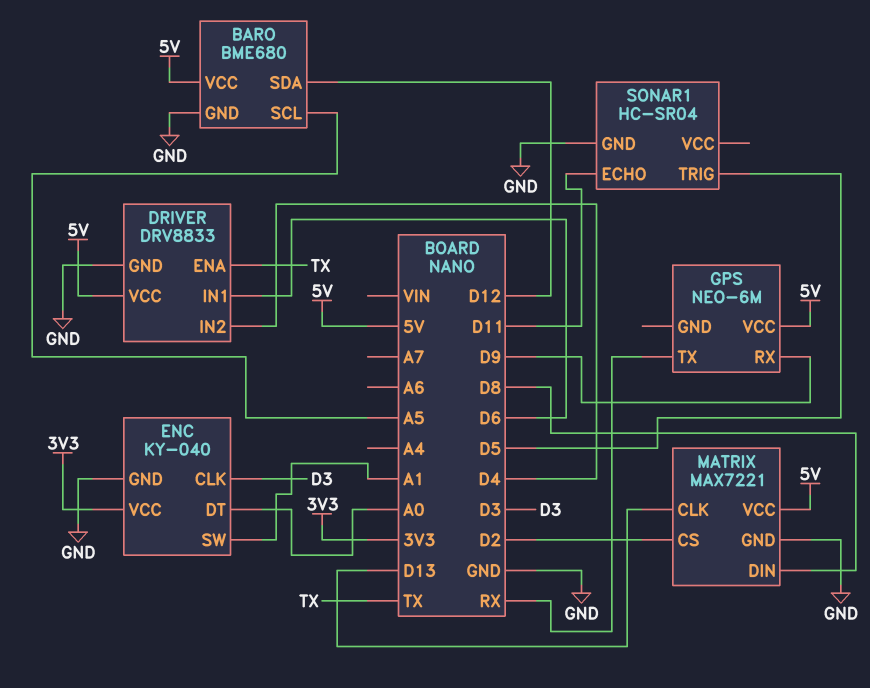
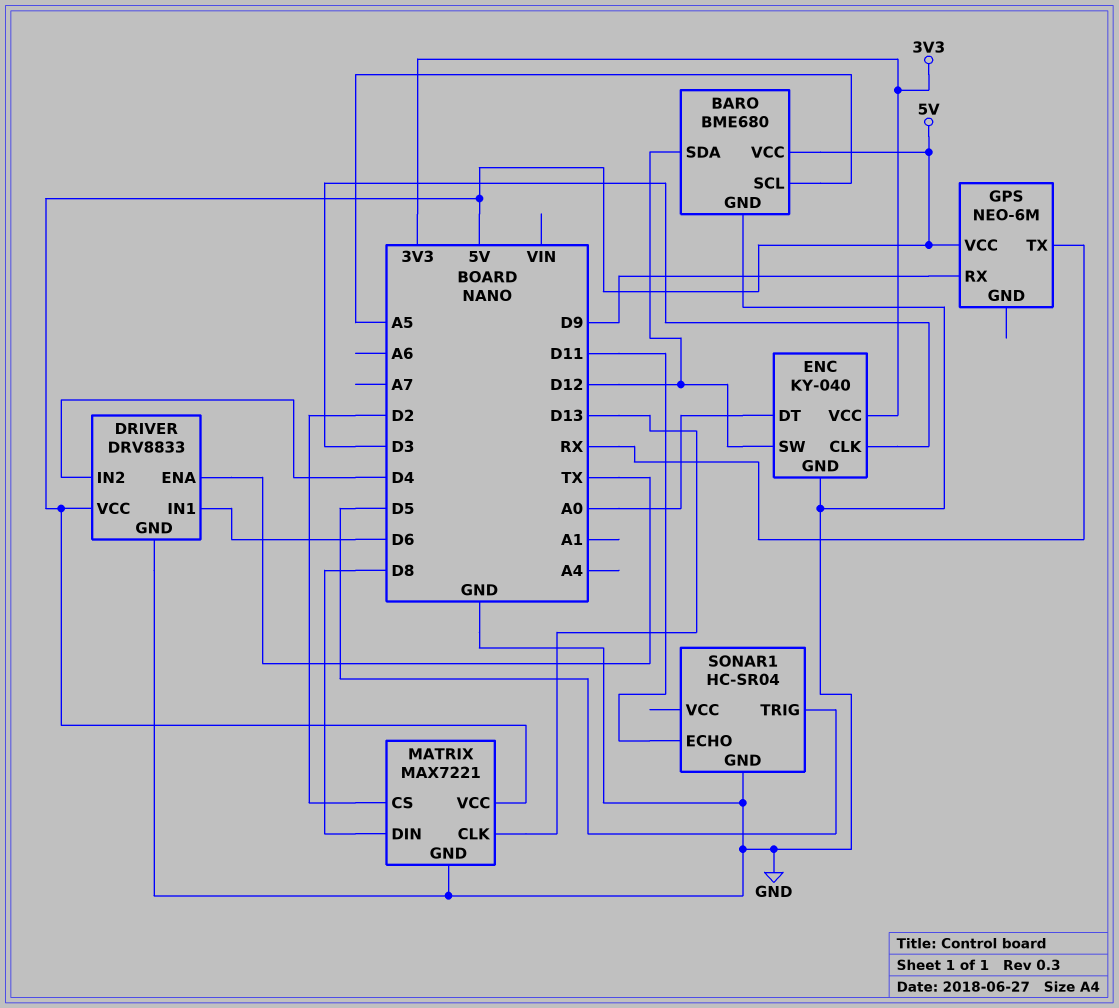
ENC pin SW: A1 -> D12

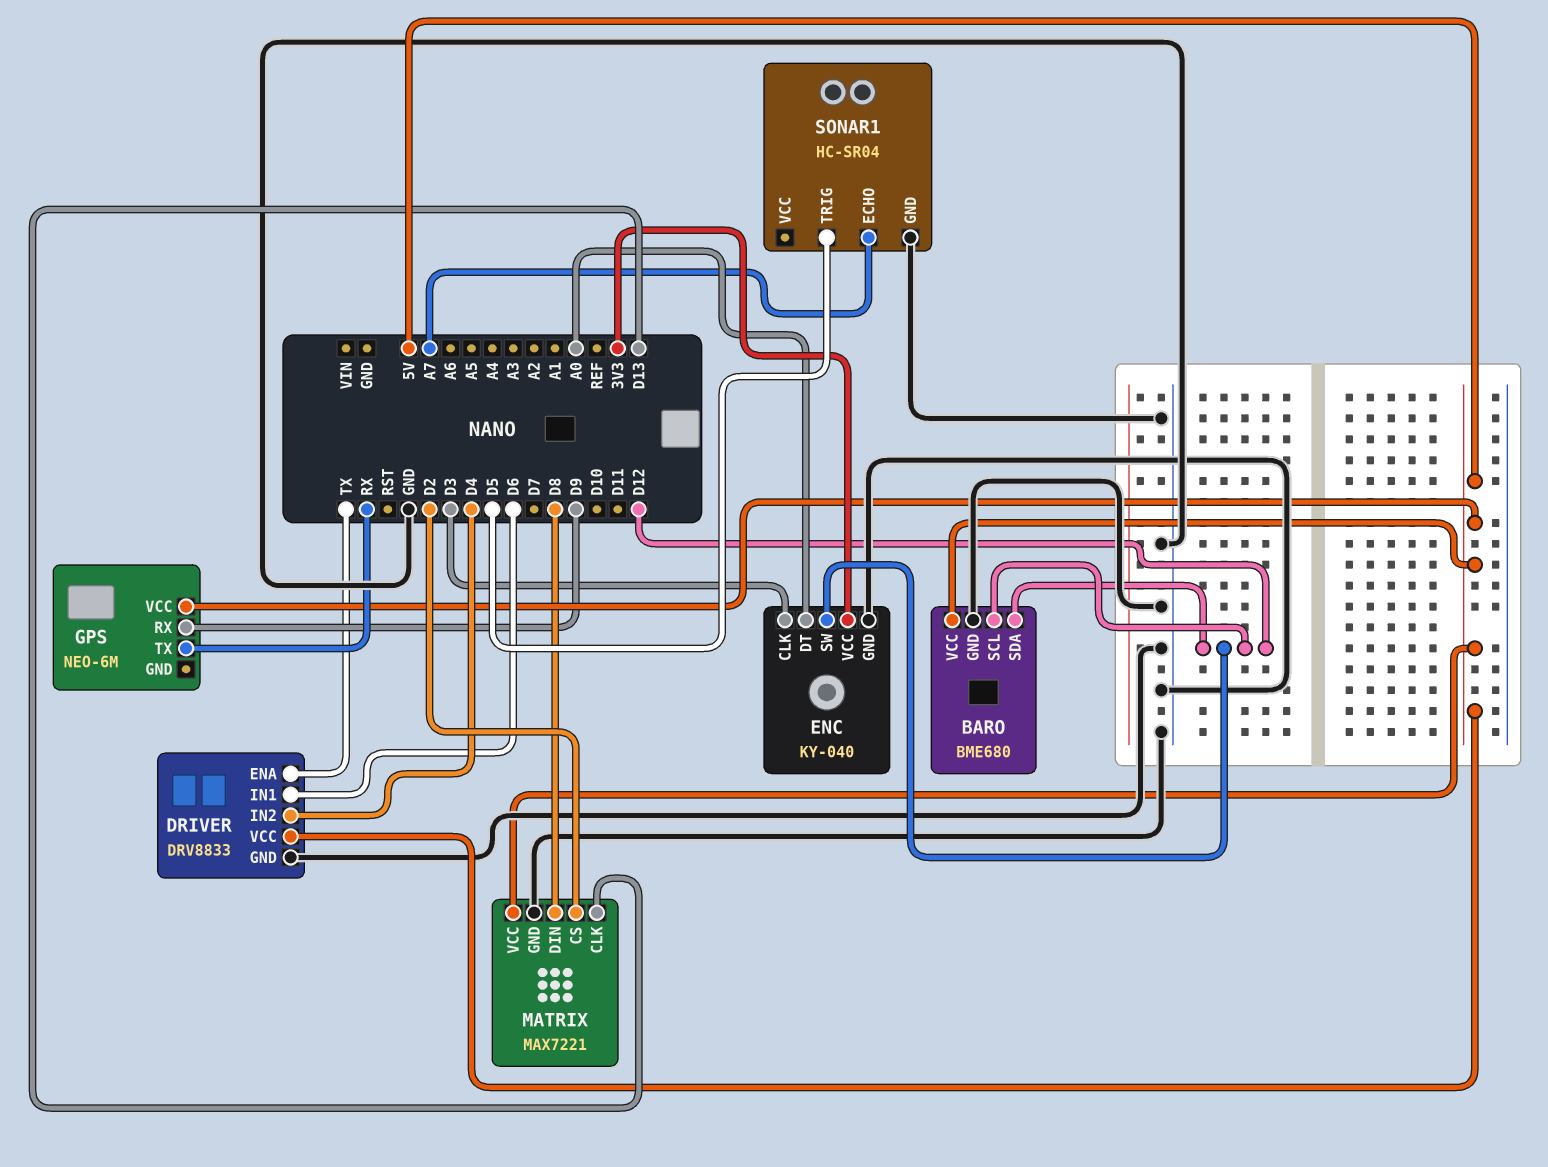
BARO pin SCL: A5 -> D12
SONAR1 pin ECHO: D11 -> A7

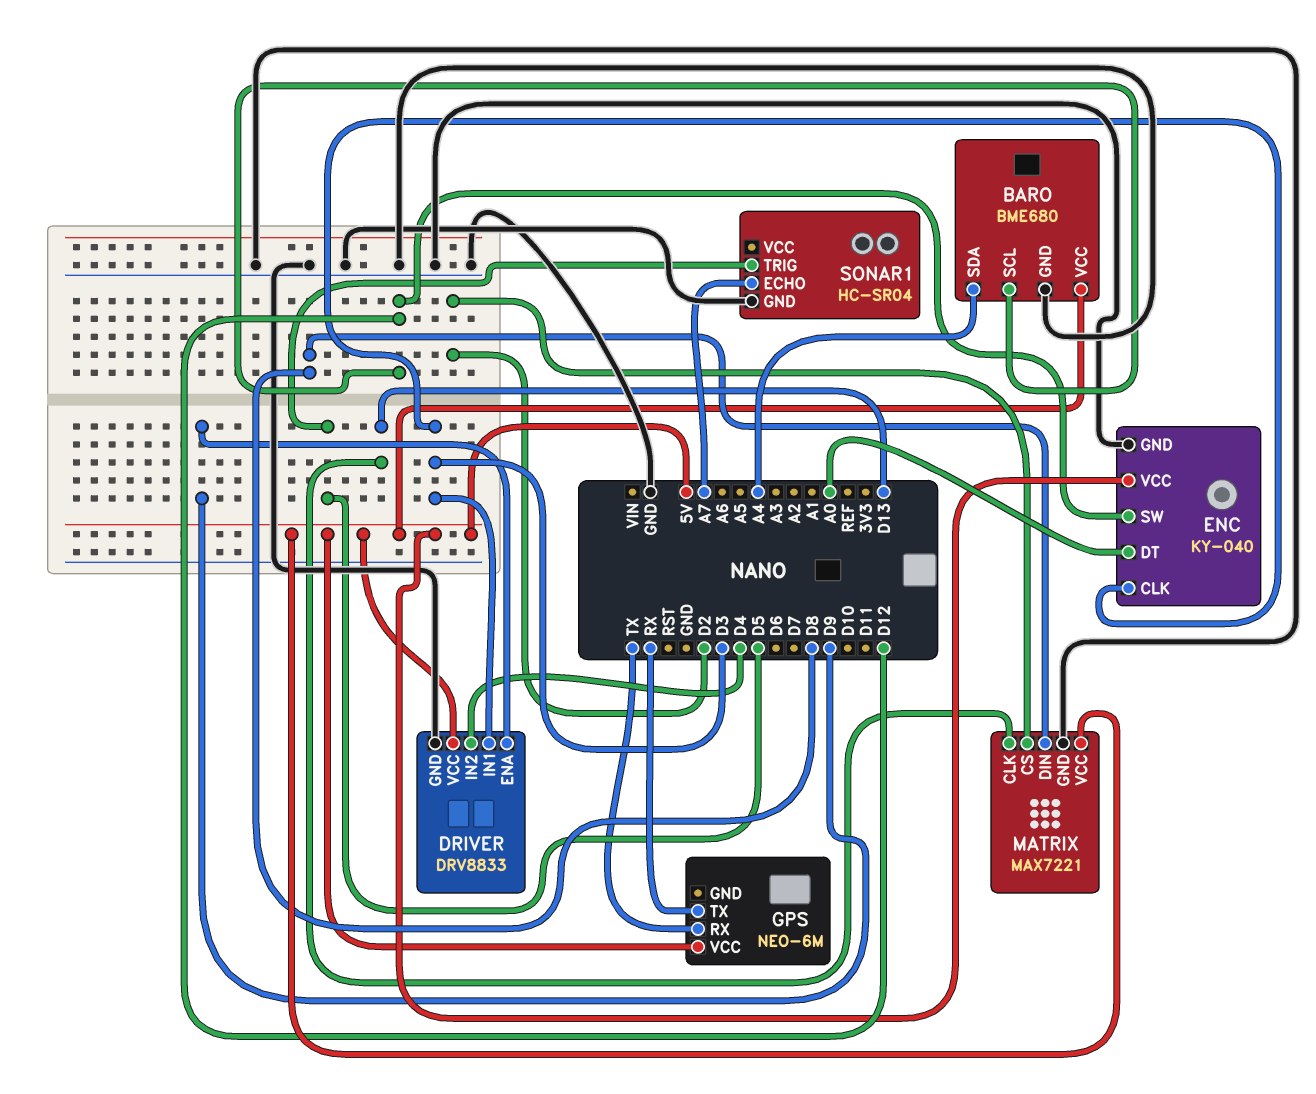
BARO pin SDA: D12 -> A4
DRIVER pin ENA: TX -> D9
DRIVER pin IN1: D6 -> D3
ENC pin VCC: 3V3 -> 5V
GPS pin RX: D9 -> TX

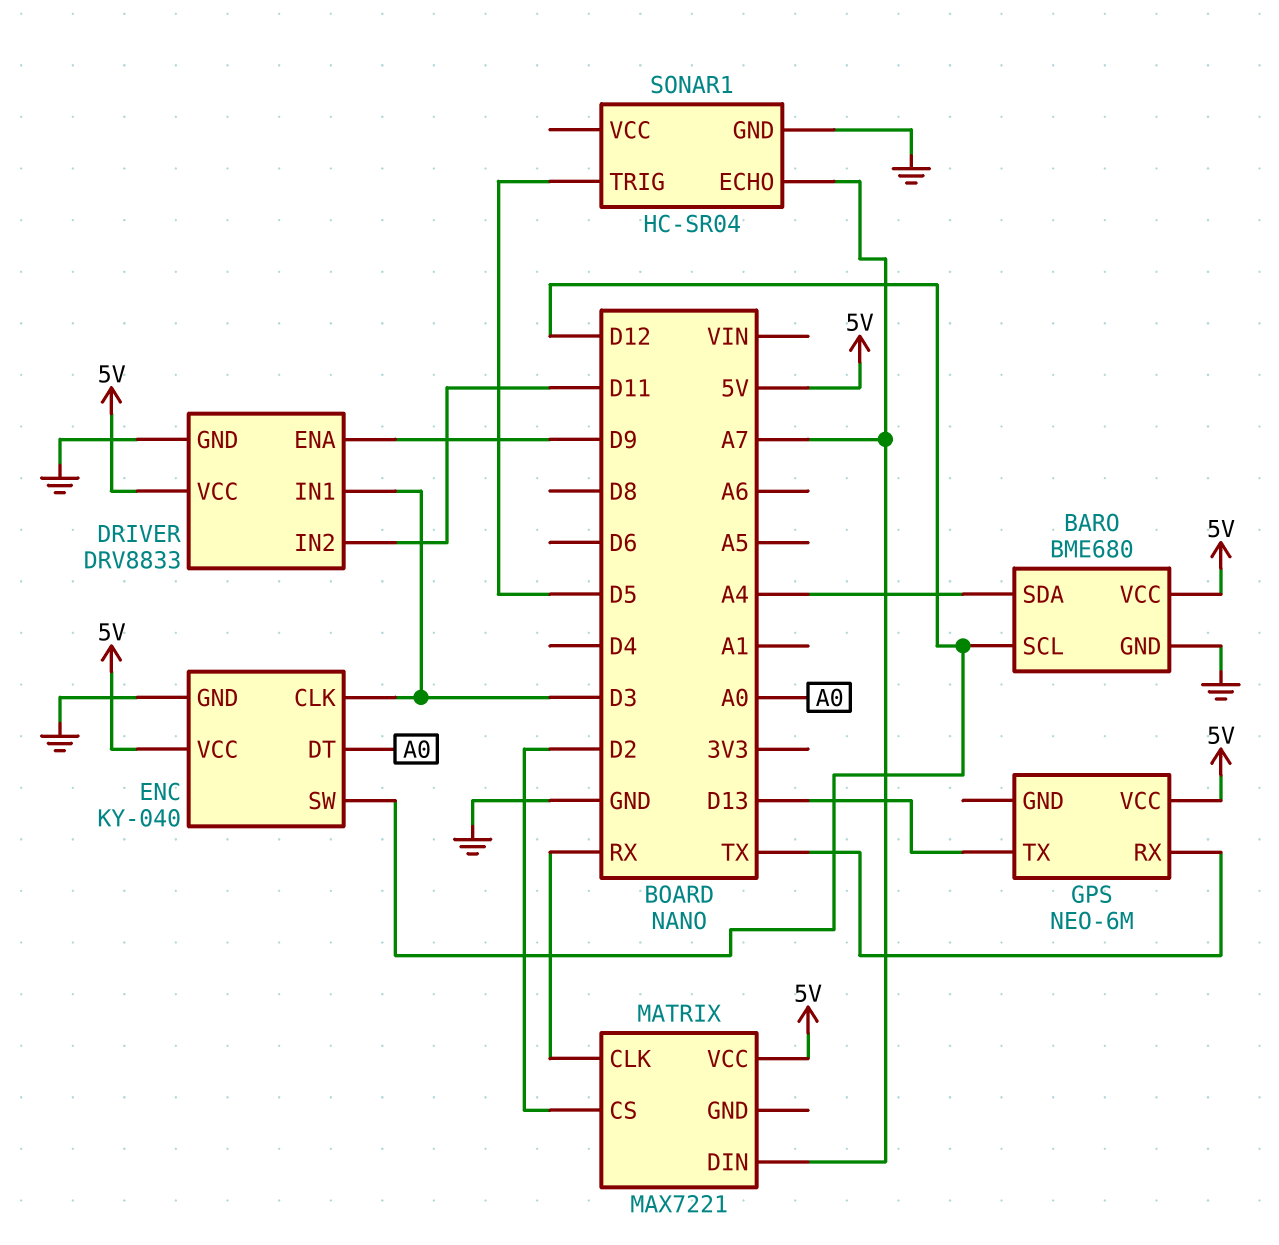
DRIVER pin IN2: D4 -> D11
GPS pin TX: RX -> D13
MATRIX pin CLK: D13 -> RX
MATRIX pin DIN: D8 -> A7
MATRIX pin GND: GND -> none

